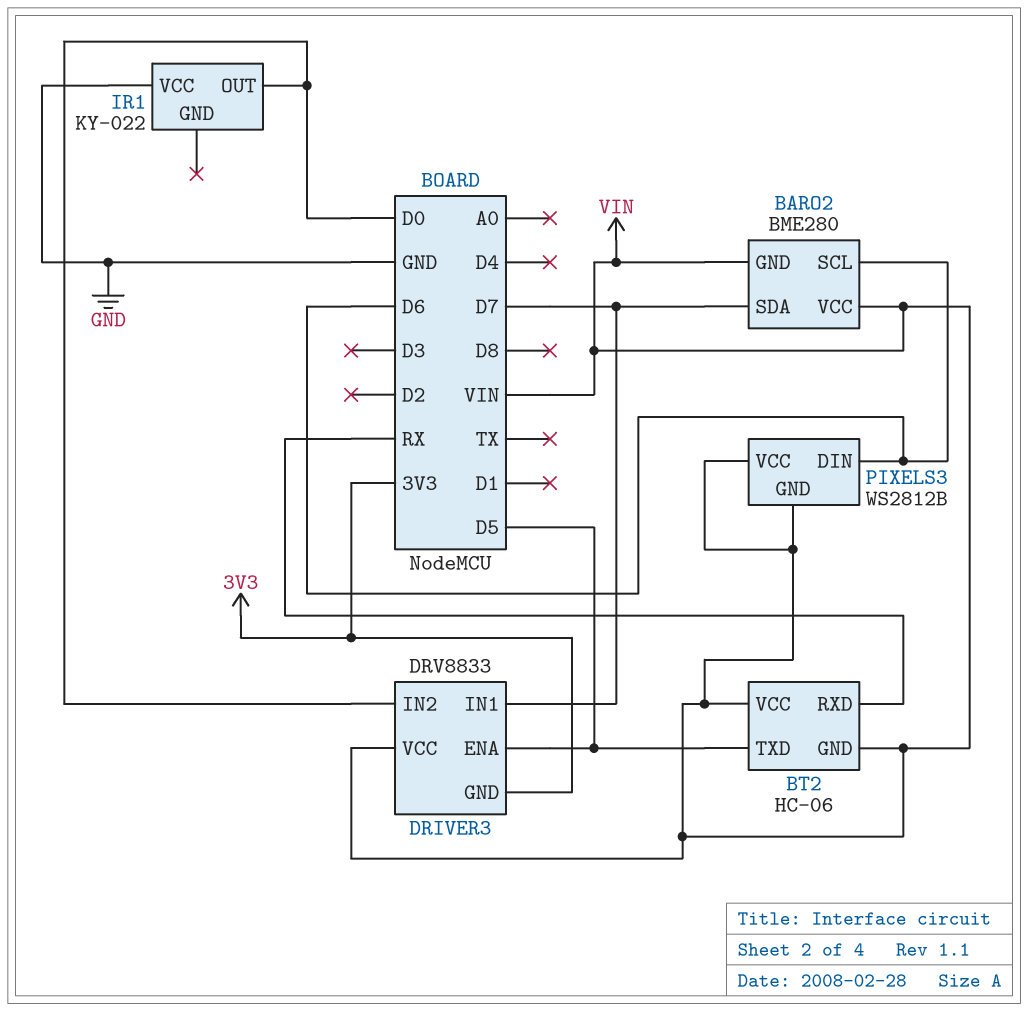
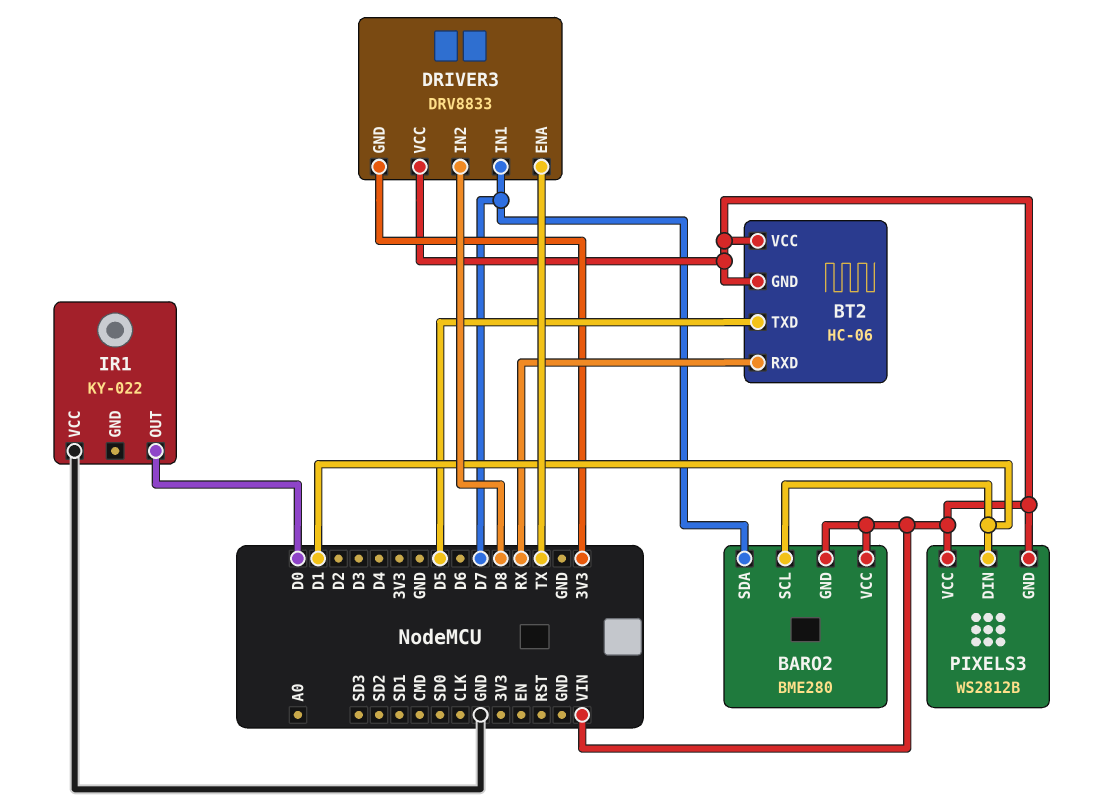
BARO2 pin SCL: D6 -> D1
DRIVER3 pin ENA: D5 -> TX
DRIVER3 pin IN2: D0 -> D8
PIXELS3 pin DIN: D6 -> D1

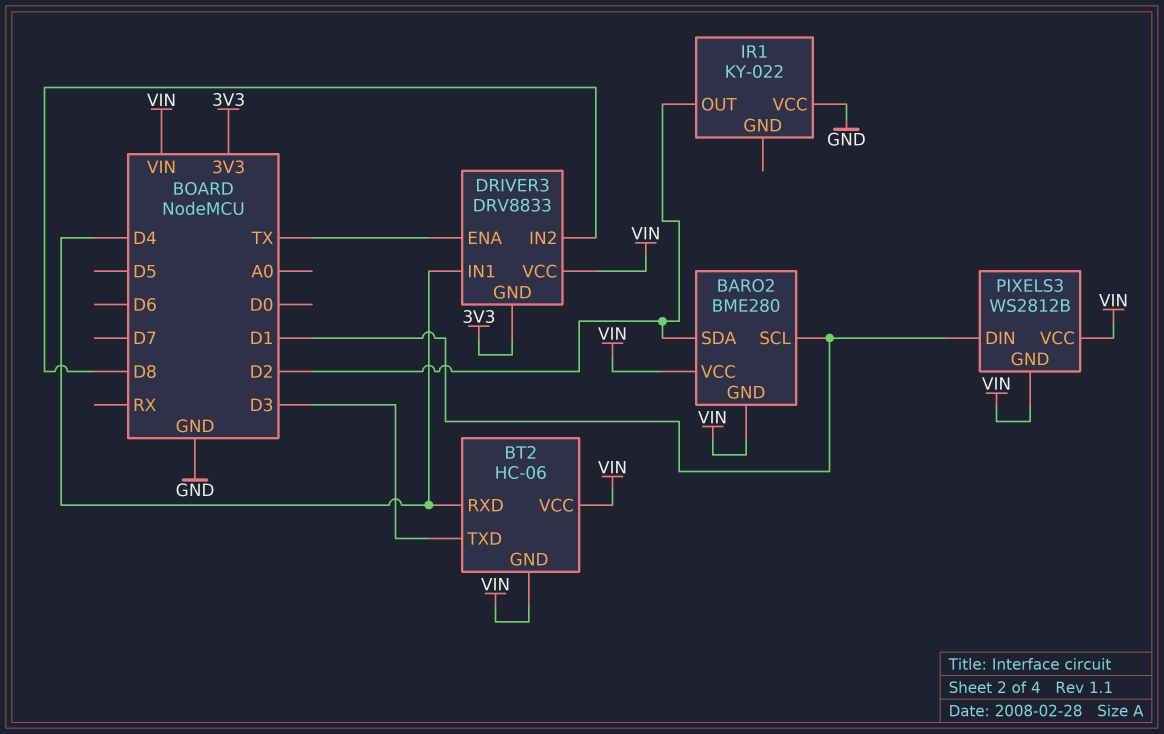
BARO2 pin SDA: D7 -> D2
BT2 pin RXD: RX -> D4
BT2 pin TXD: D5 -> D3
DRIVER3 pin IN1: D7 -> D4
IR1 pin OUT: D0 -> D2

